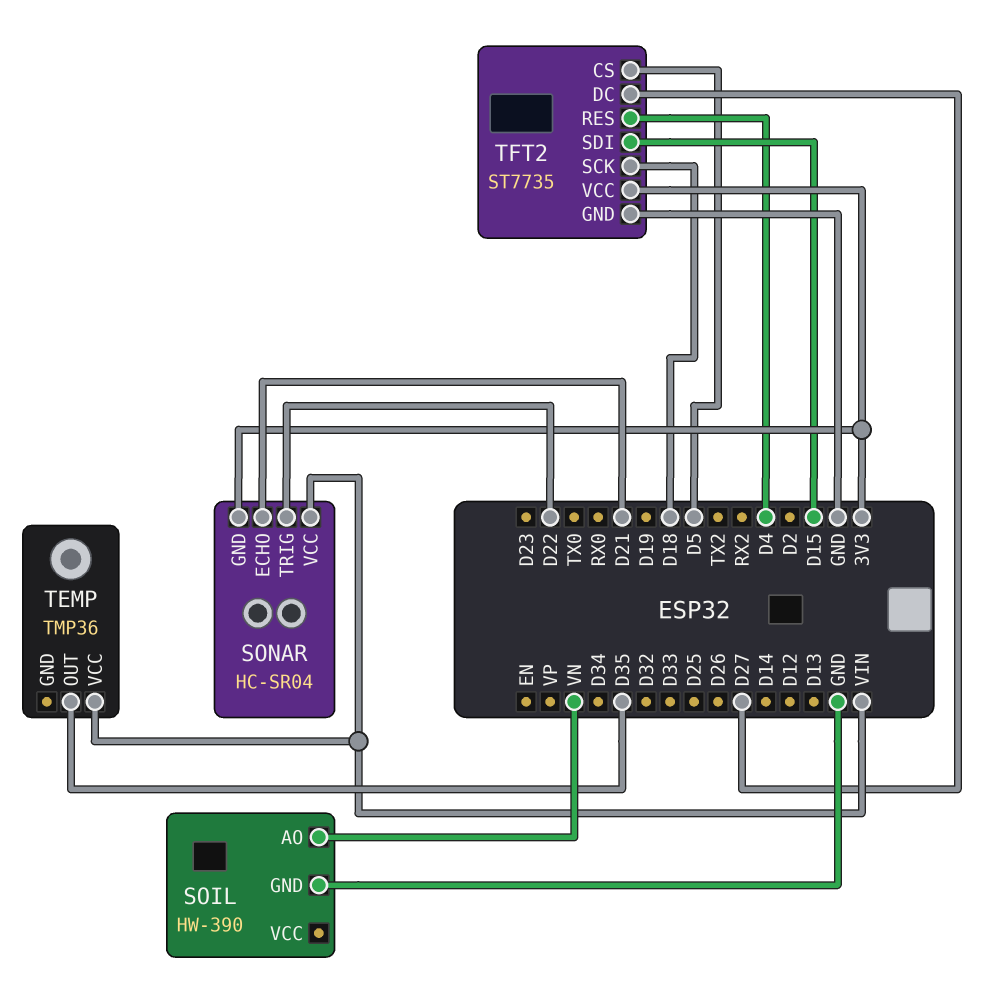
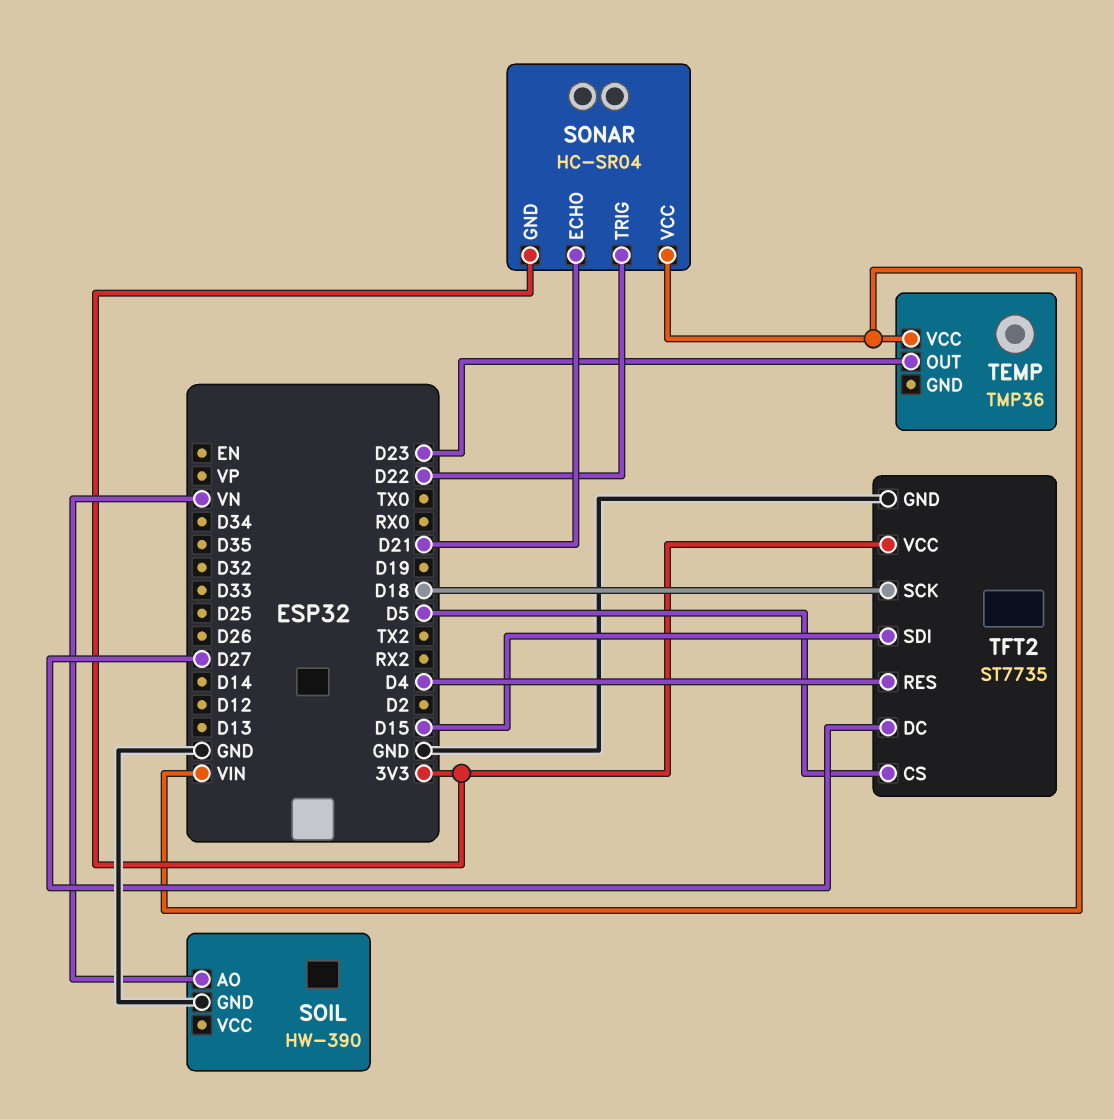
TEMP pin OUT: D35 -> D23

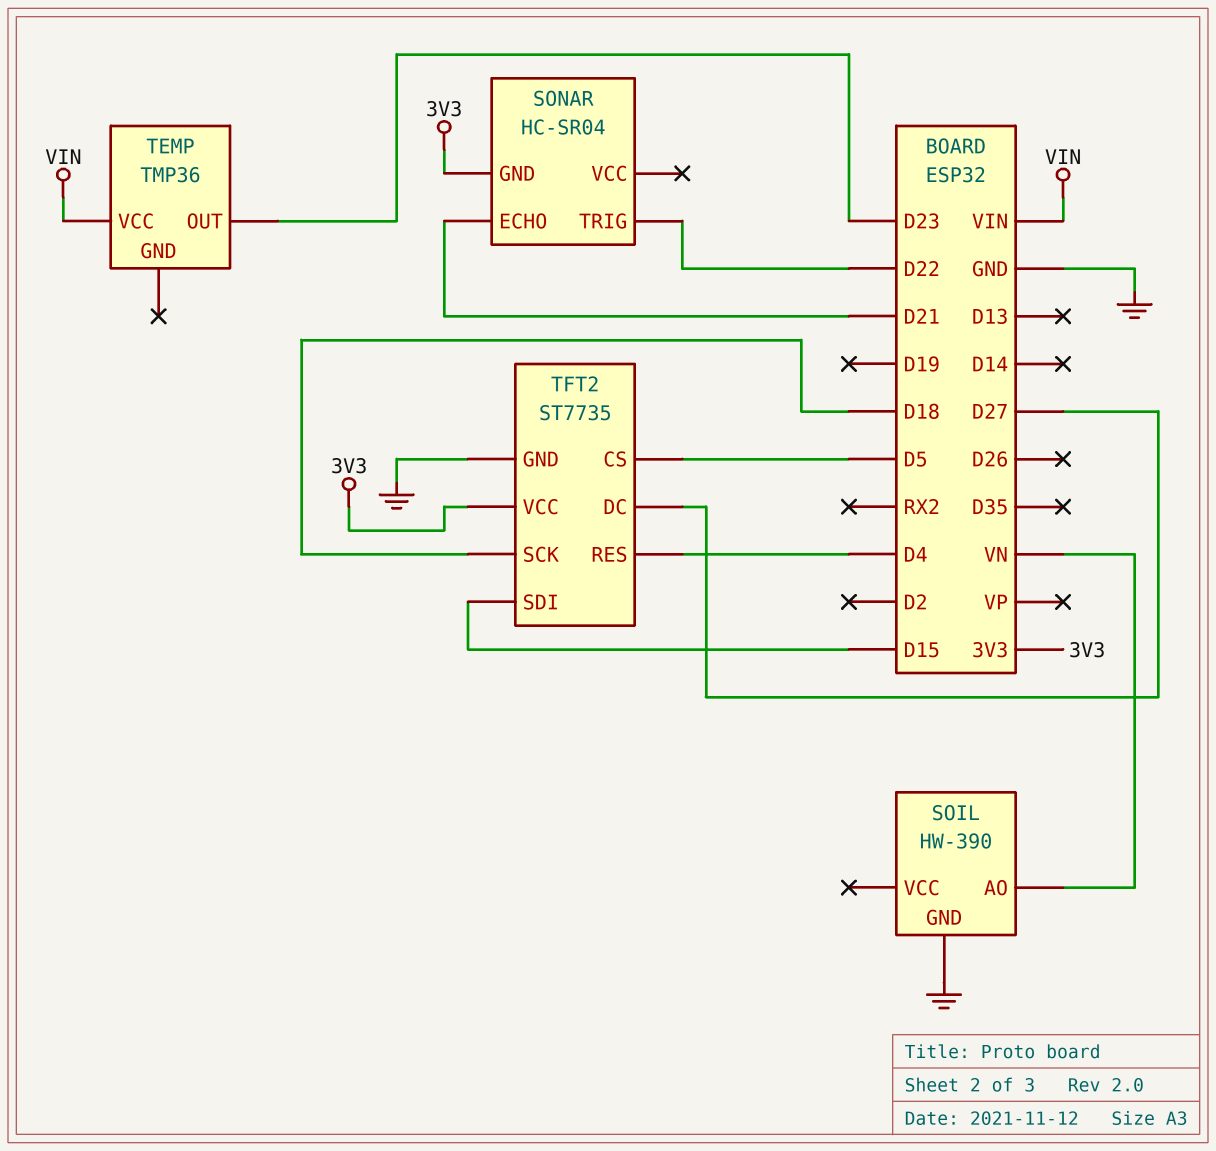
SONAR pin VCC: VIN -> none

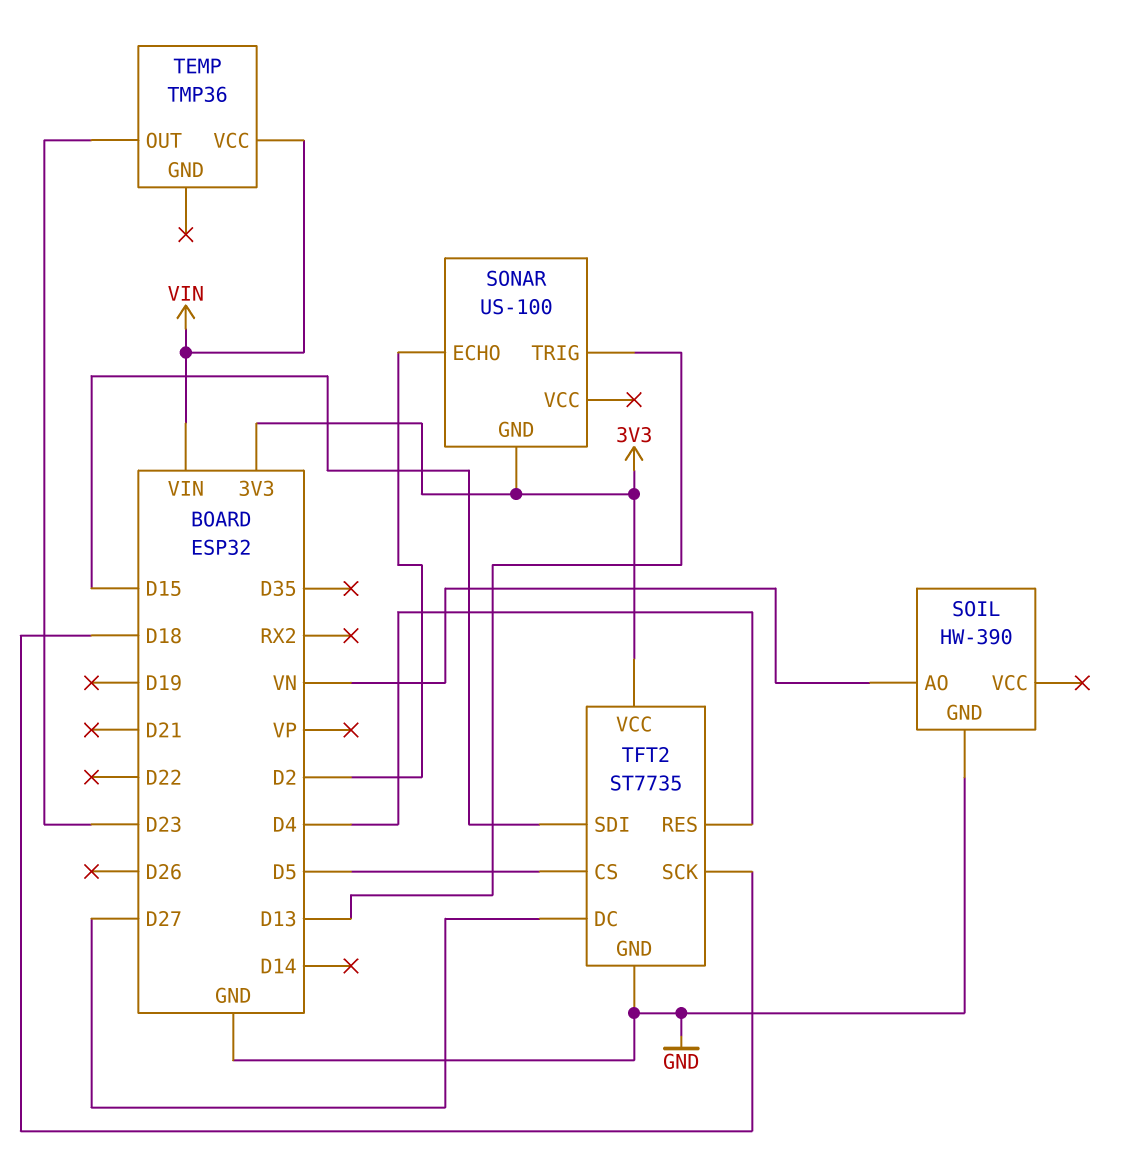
SONAR: HC-SR04 -> US-100
SONAR pin ECHO: D21 -> D2
SONAR pin TRIG: D22 -> D13

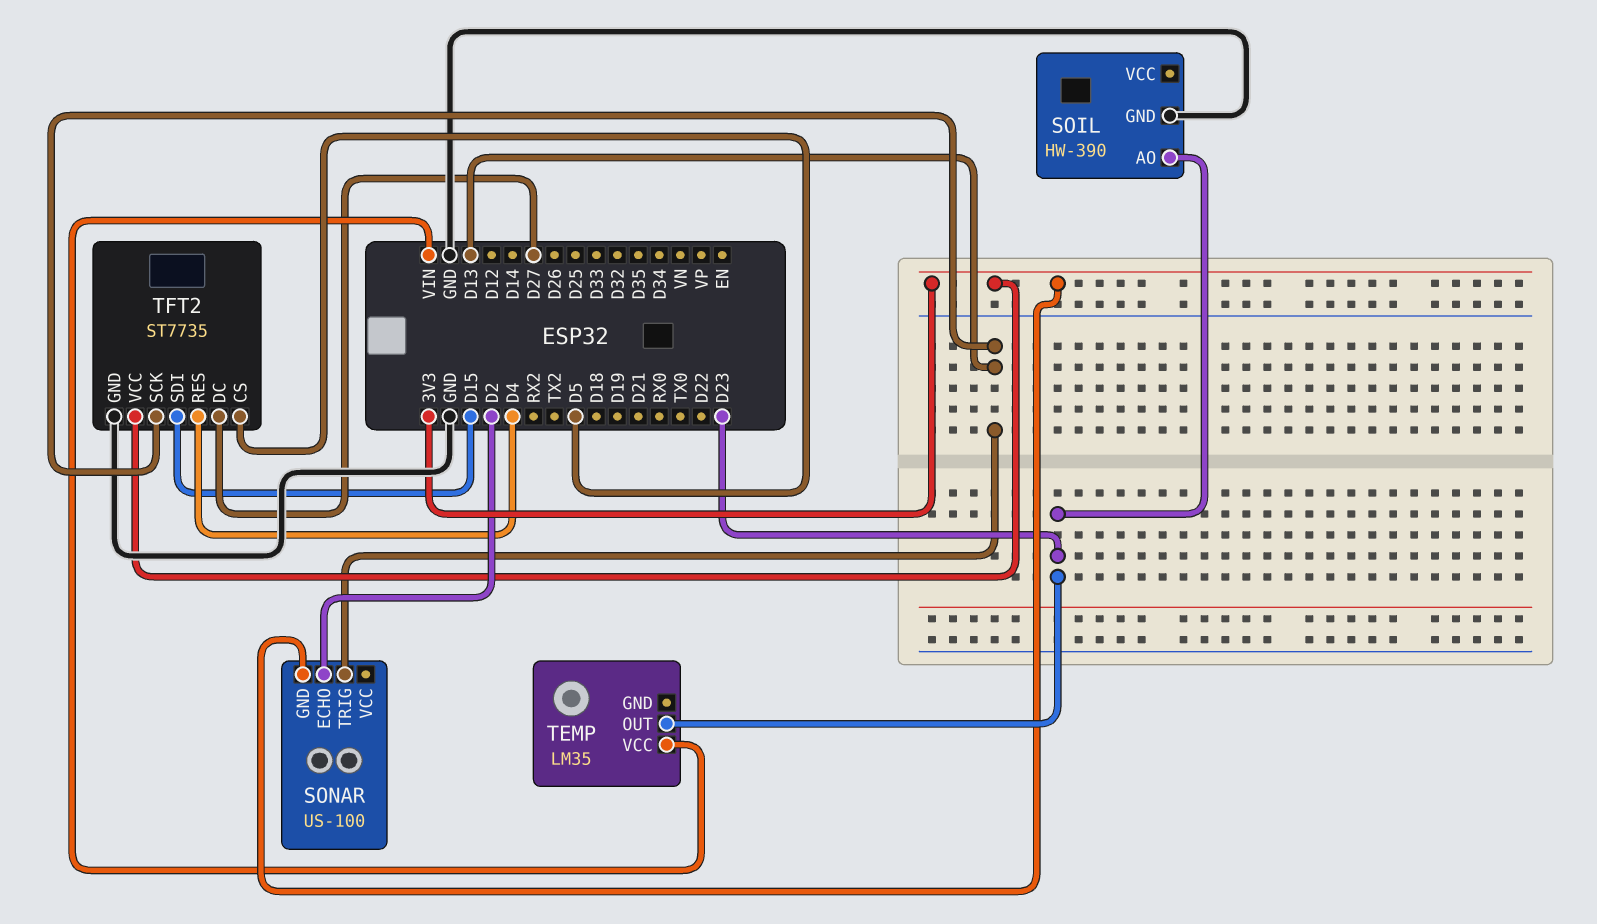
SOIL pin AO: VN -> D23
TEMP: TMP36 -> LM35
TFT2 pin SCK: D18 -> D13

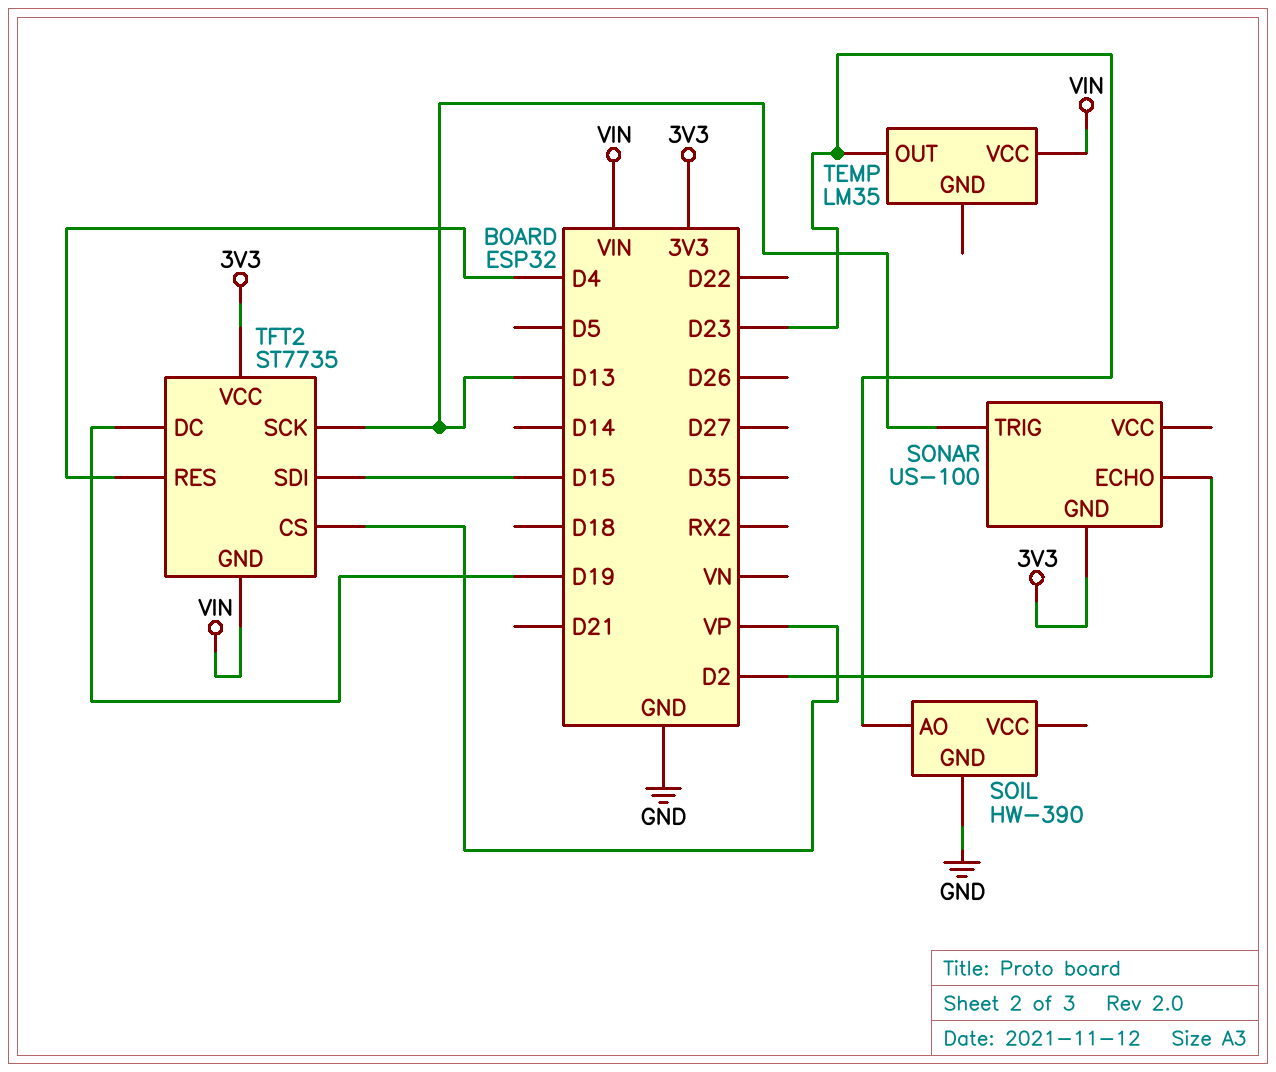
TFT2 pin CS: D5 -> VP
TFT2 pin DC: D27 -> D19
TFT2 pin GND: GND -> VIN

